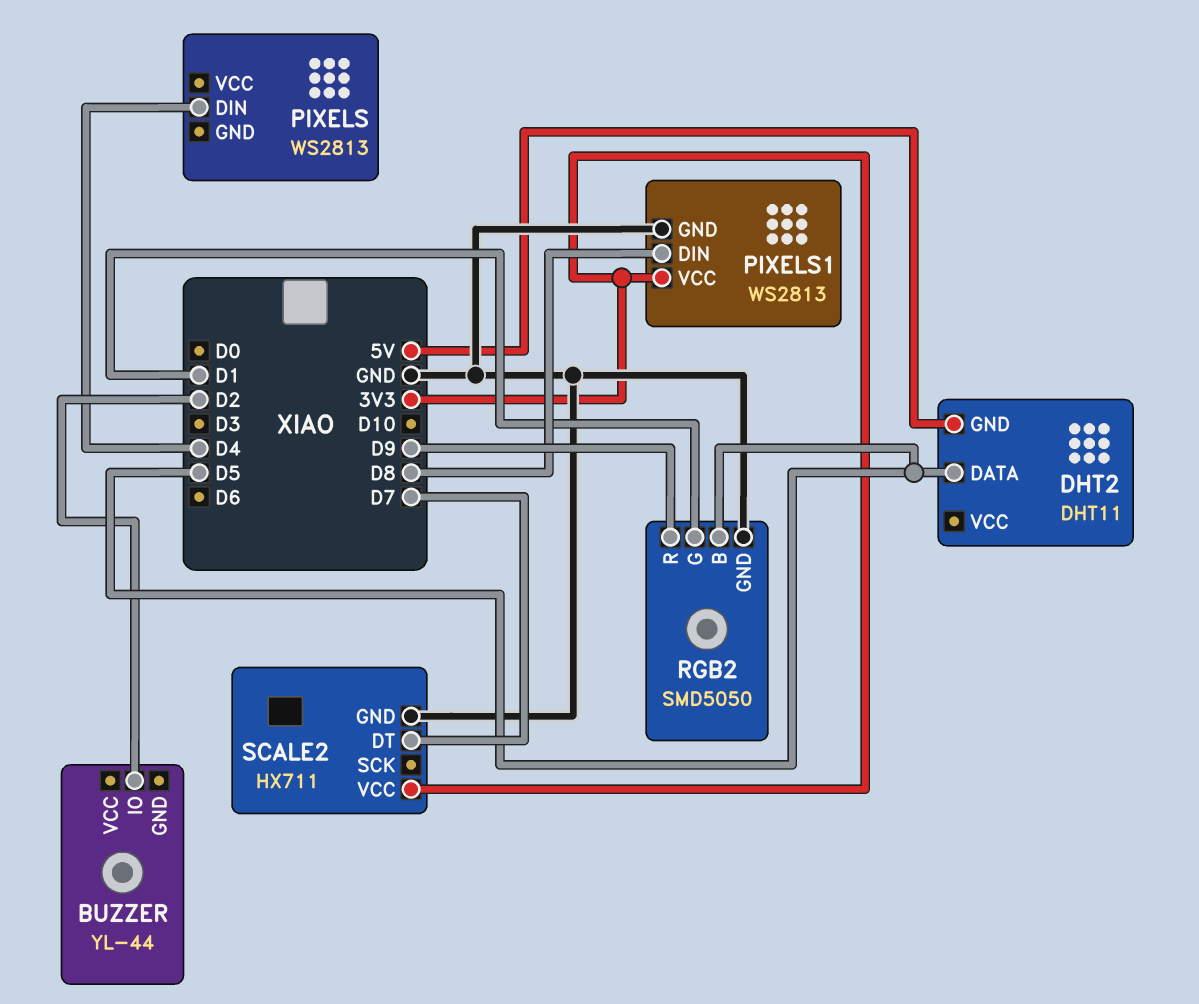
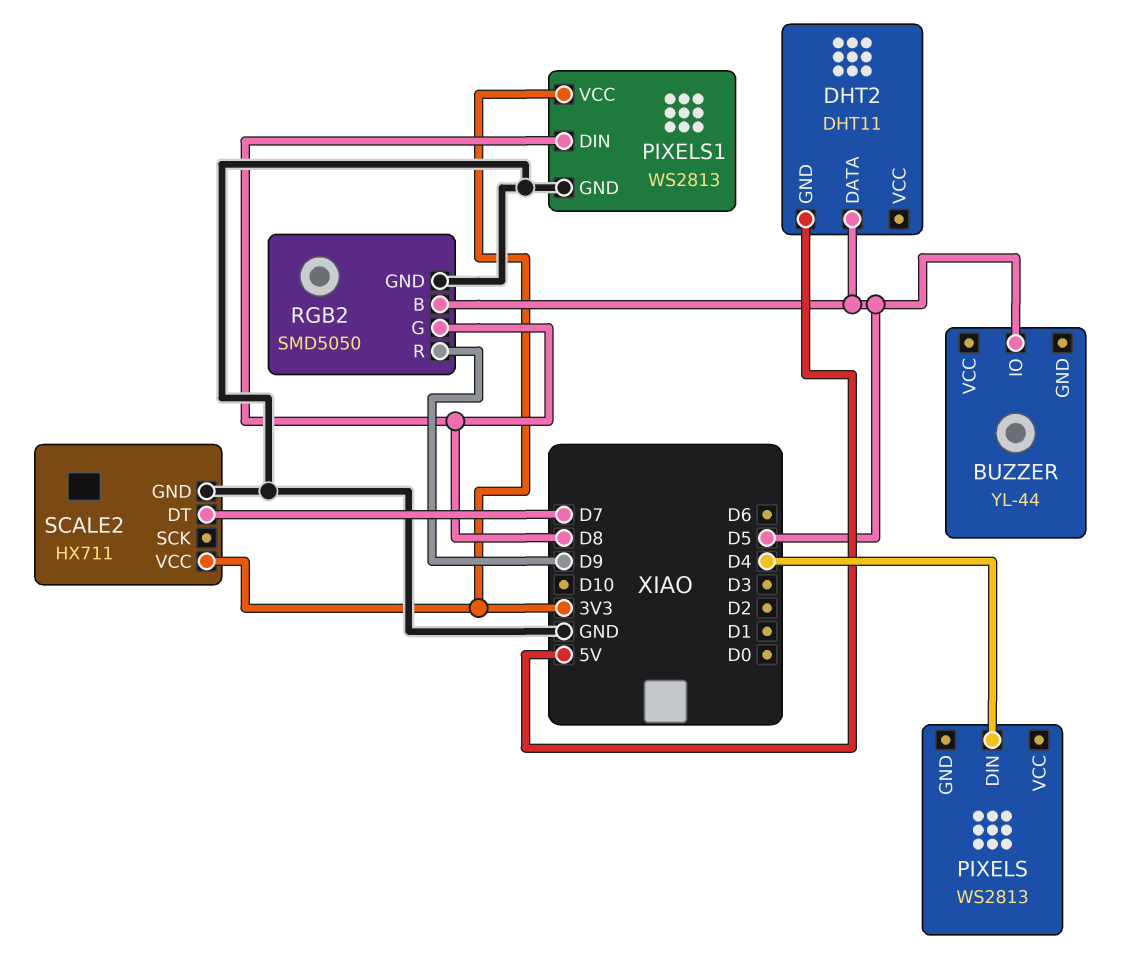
BUZZER pin IO: D2 -> D5
RGB2 pin G: D1 -> D8

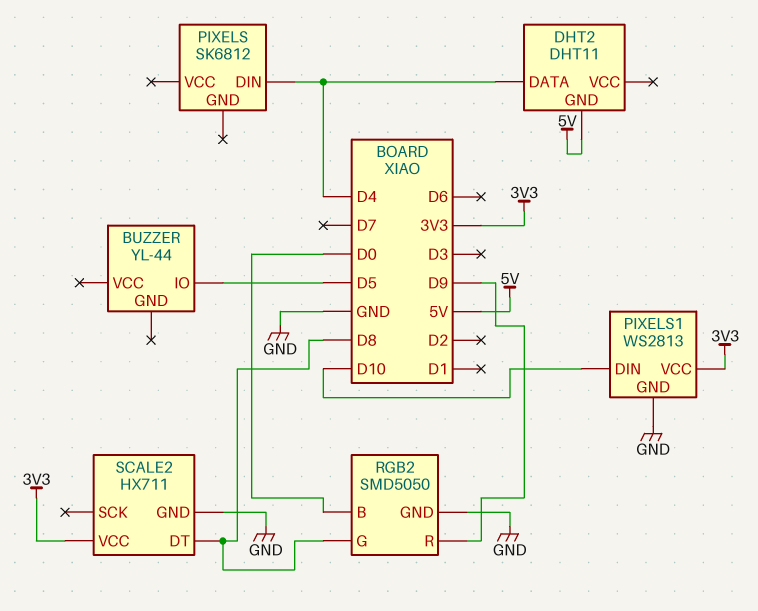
DHT2 pin DATA: D5 -> D4
PIXELS: WS2813 -> SK6812
PIXELS1 pin DIN: D8 -> D10
RGB2 pin B: D5 -> D0
SCALE2 pin DT: D7 -> D8

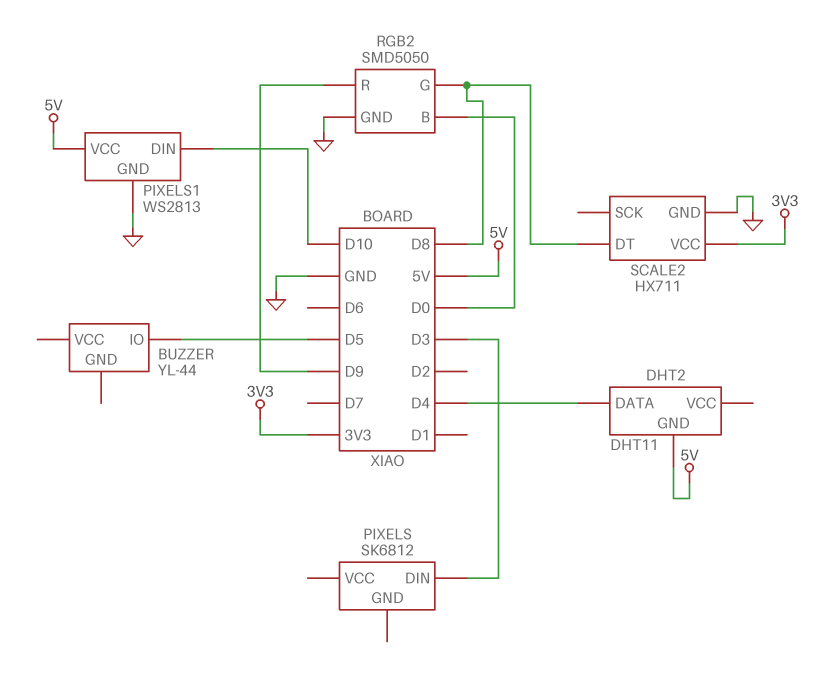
PIXELS pin DIN: D4 -> D3
PIXELS1 pin VCC: 3V3 -> 5V

